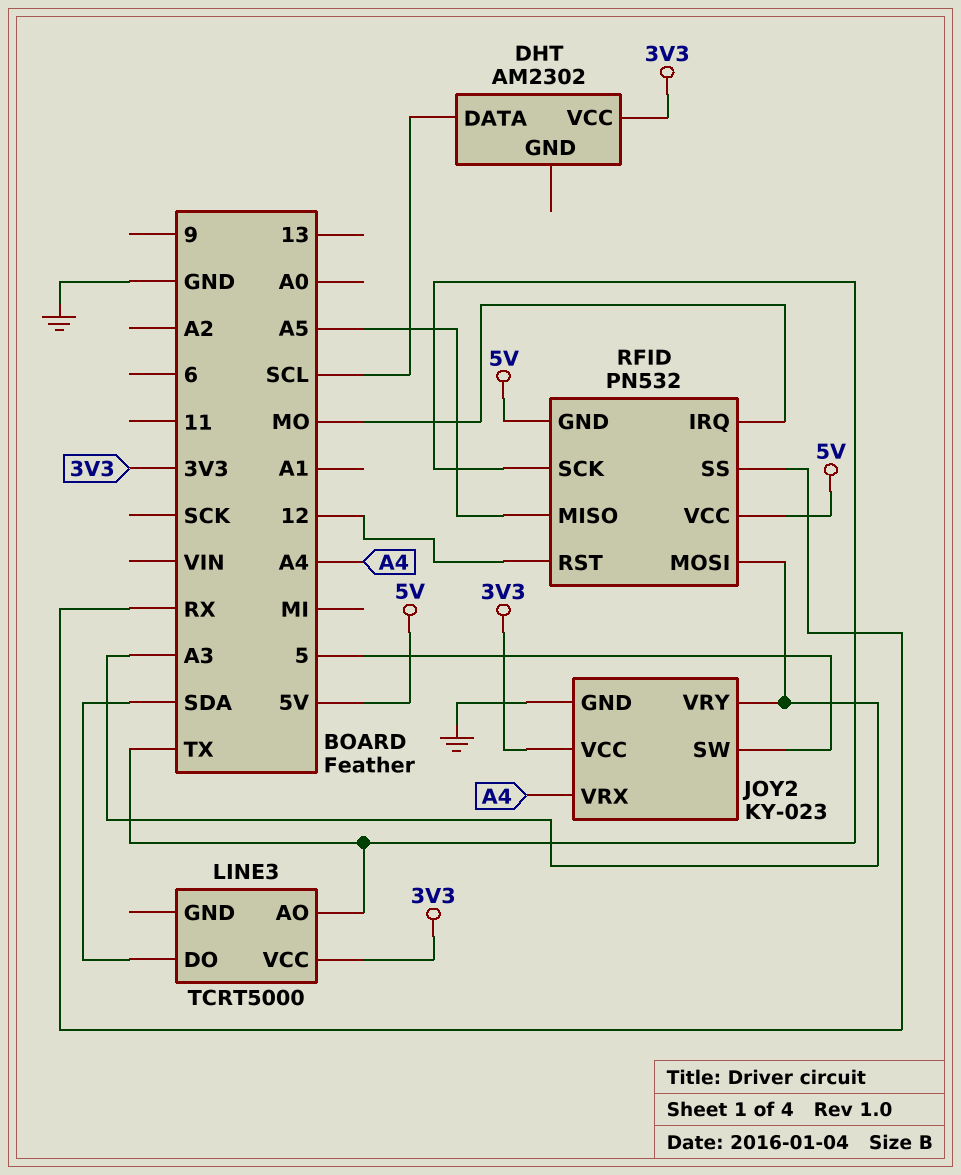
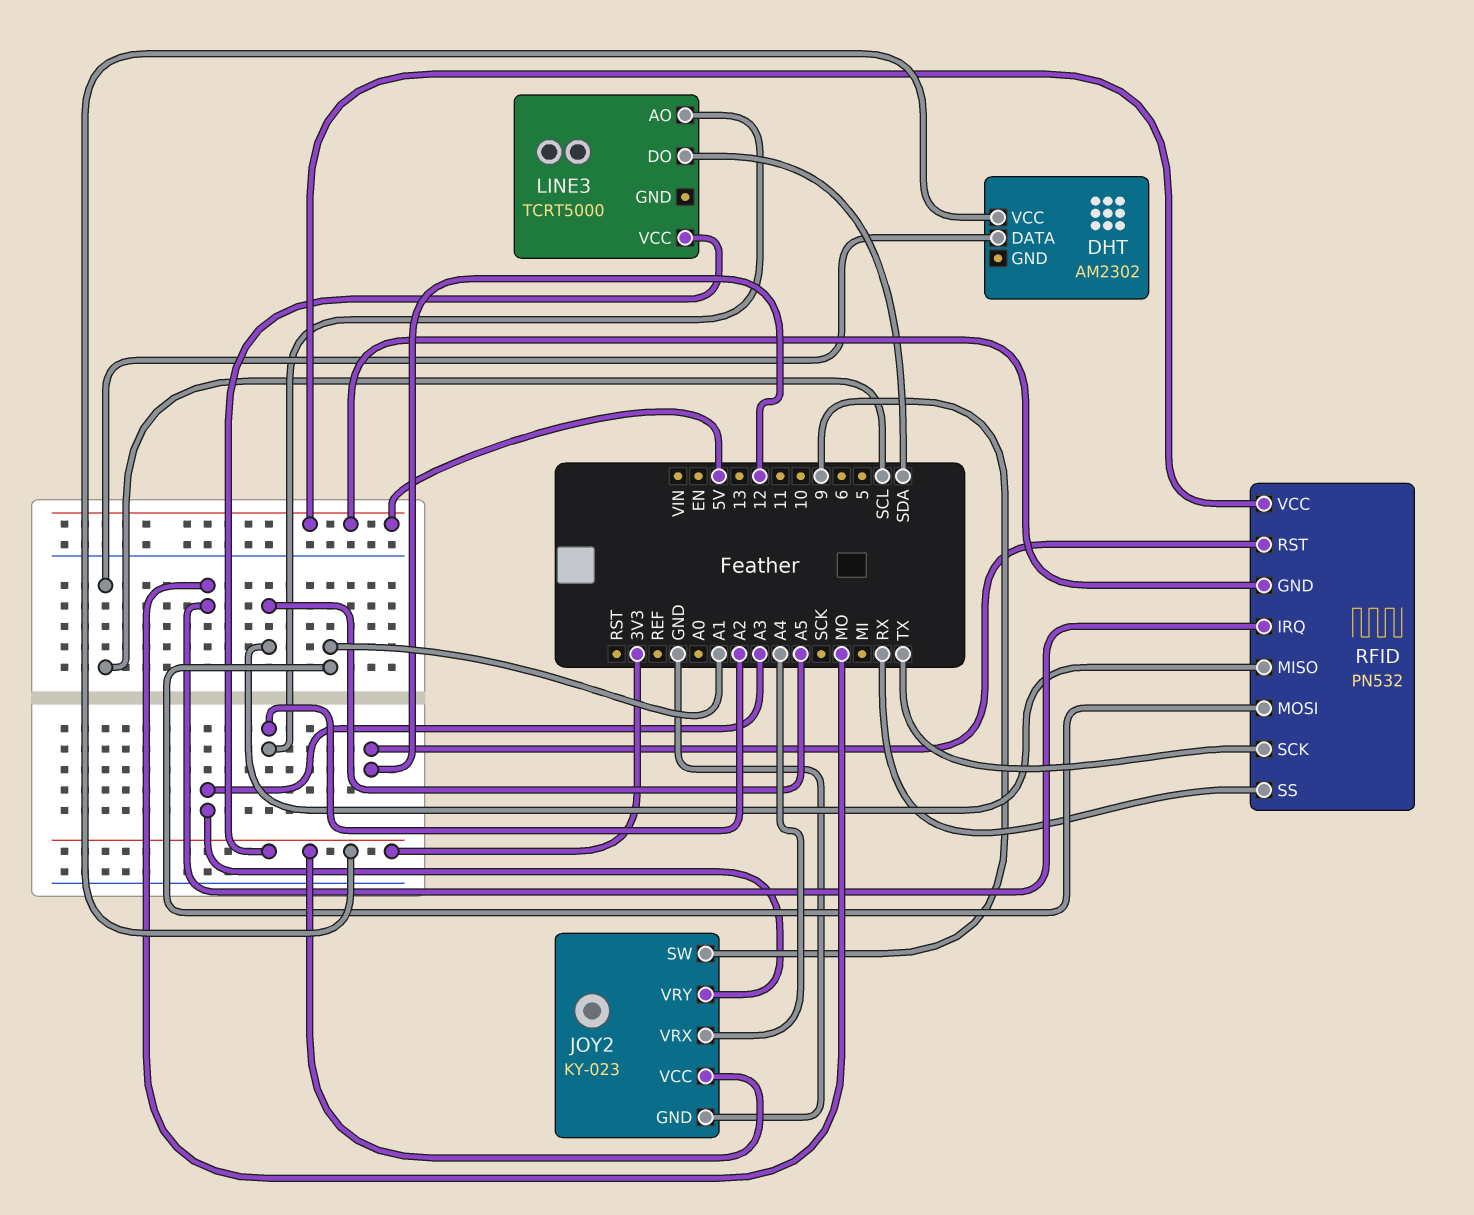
JOY2 pin SW: 5 -> 9
LINE3 pin AO: TX -> A2
RFID pin MOSI: A3 -> A1

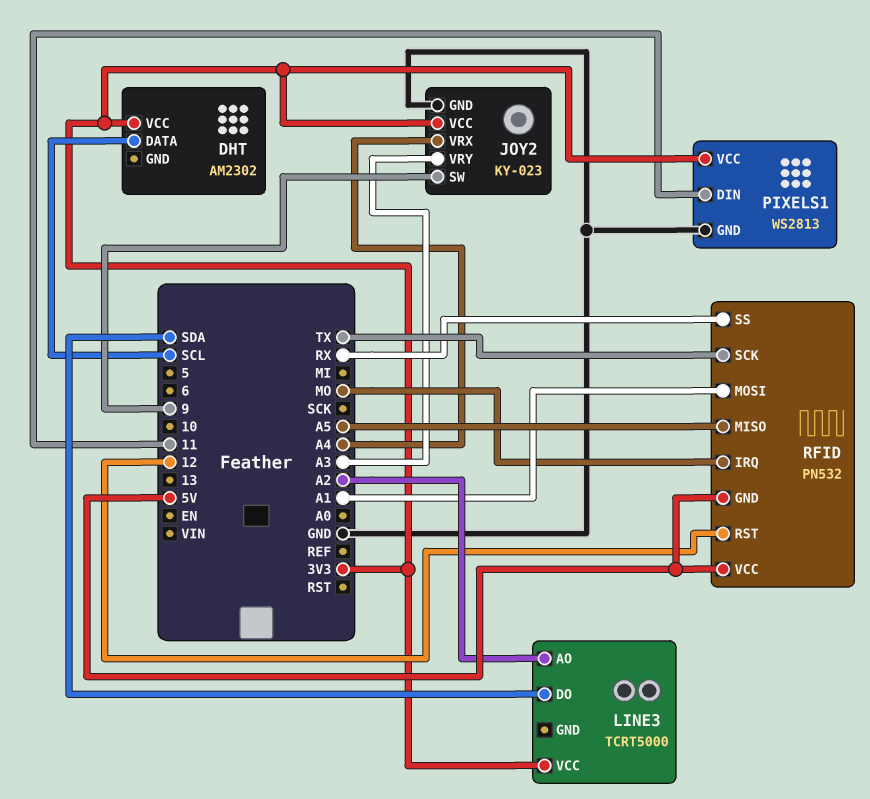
PIXELS1: none -> WS2813
PIXELS1 pin DIN: none -> 11
PIXELS1 pin GND: none -> GND
PIXELS1 pin VCC: none -> 3V3

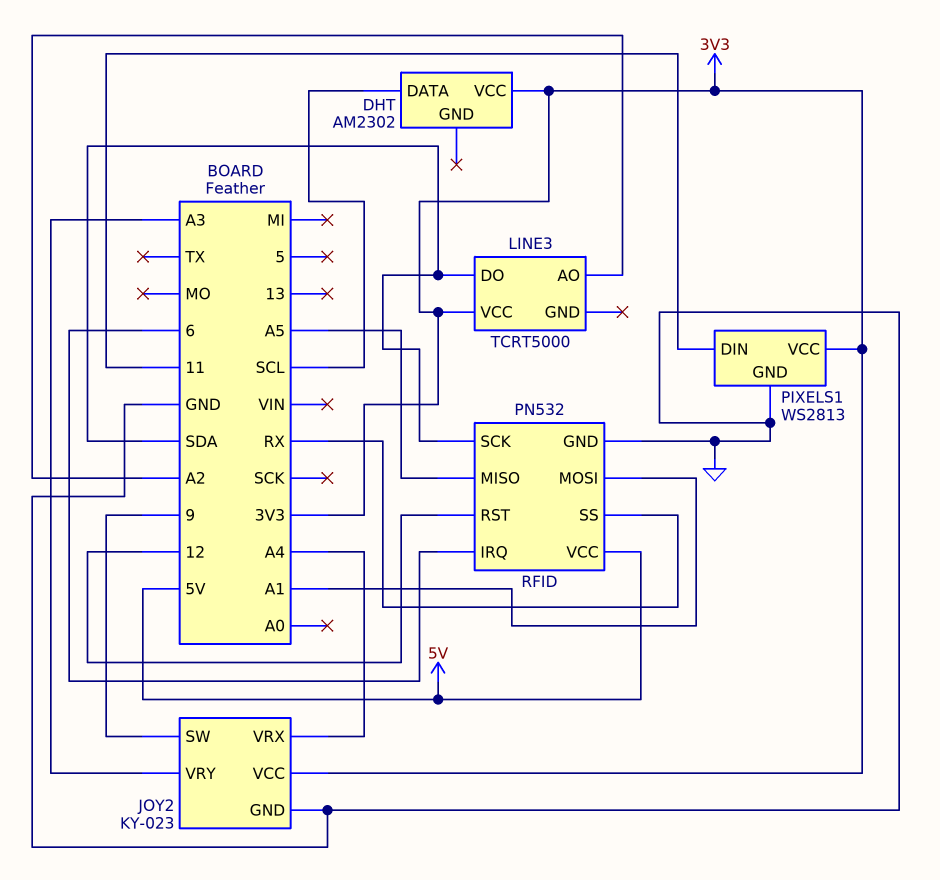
RFID pin GND: 5V -> GND
RFID pin IRQ: MO -> 6
RFID pin SCK: TX -> SDA

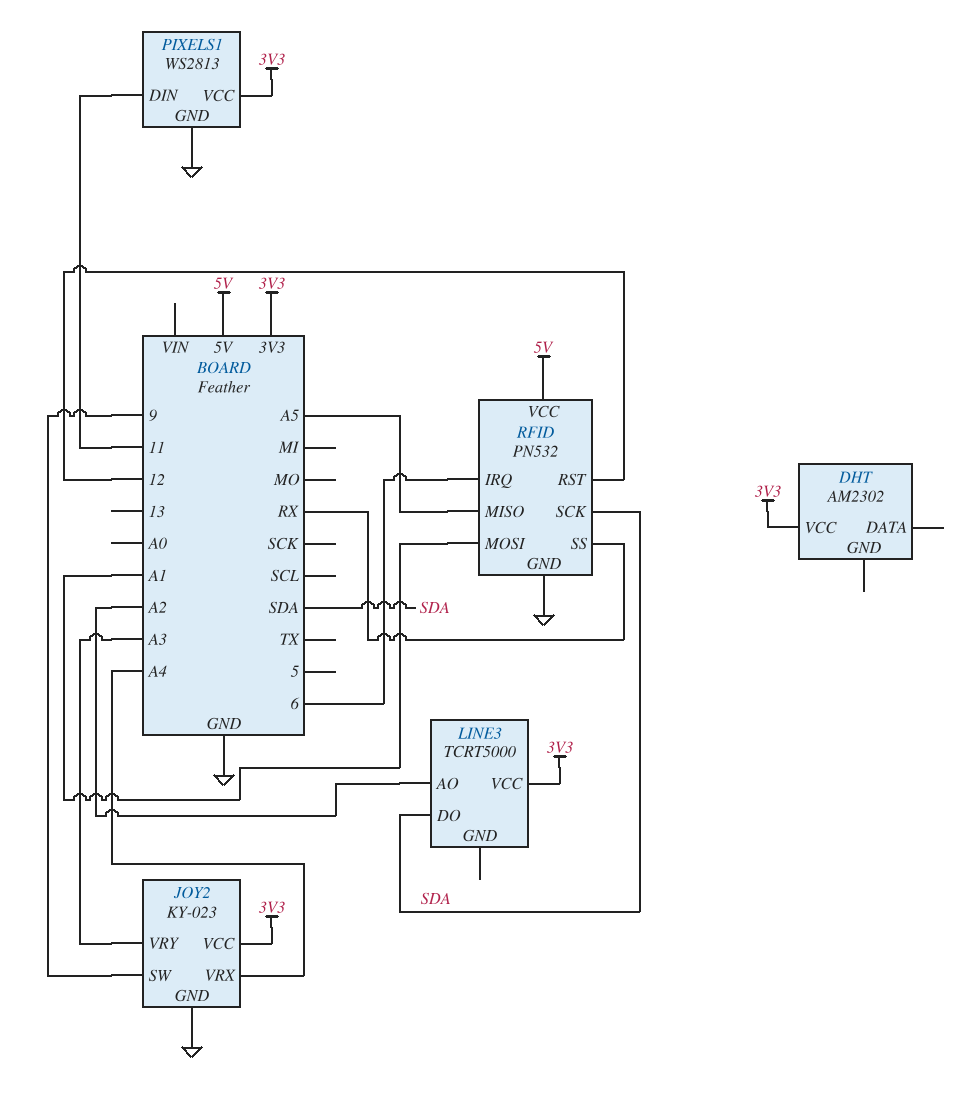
DHT pin DATA: SCL -> none

